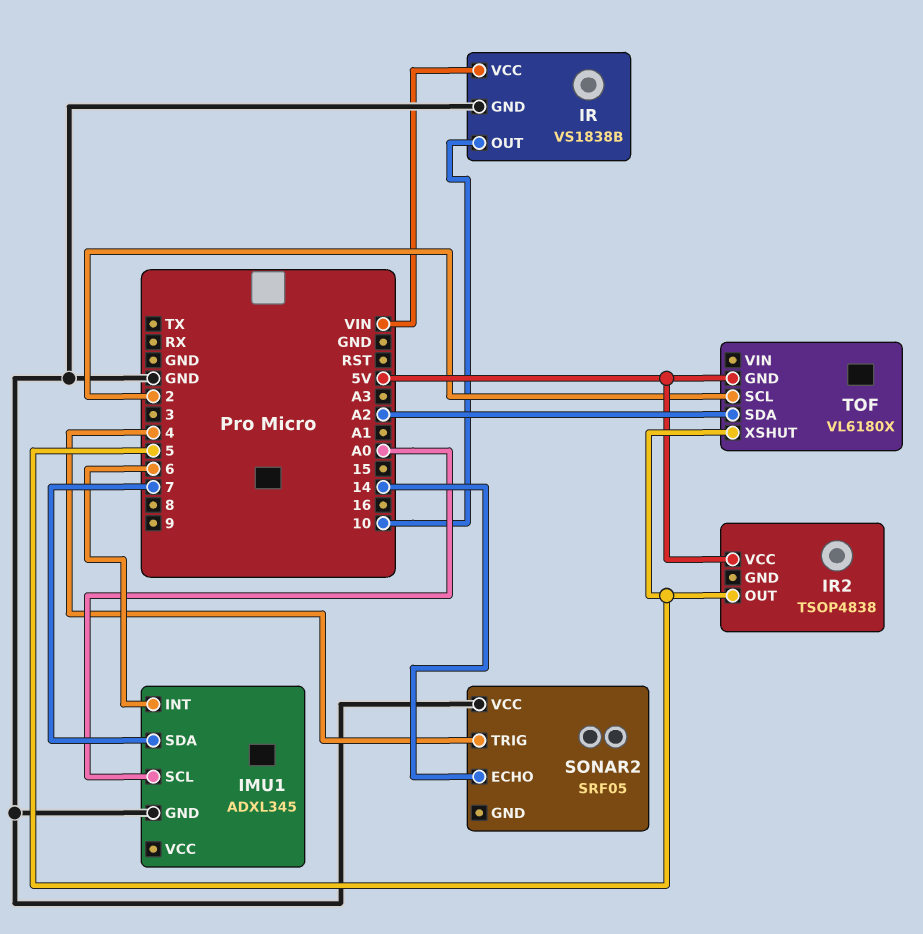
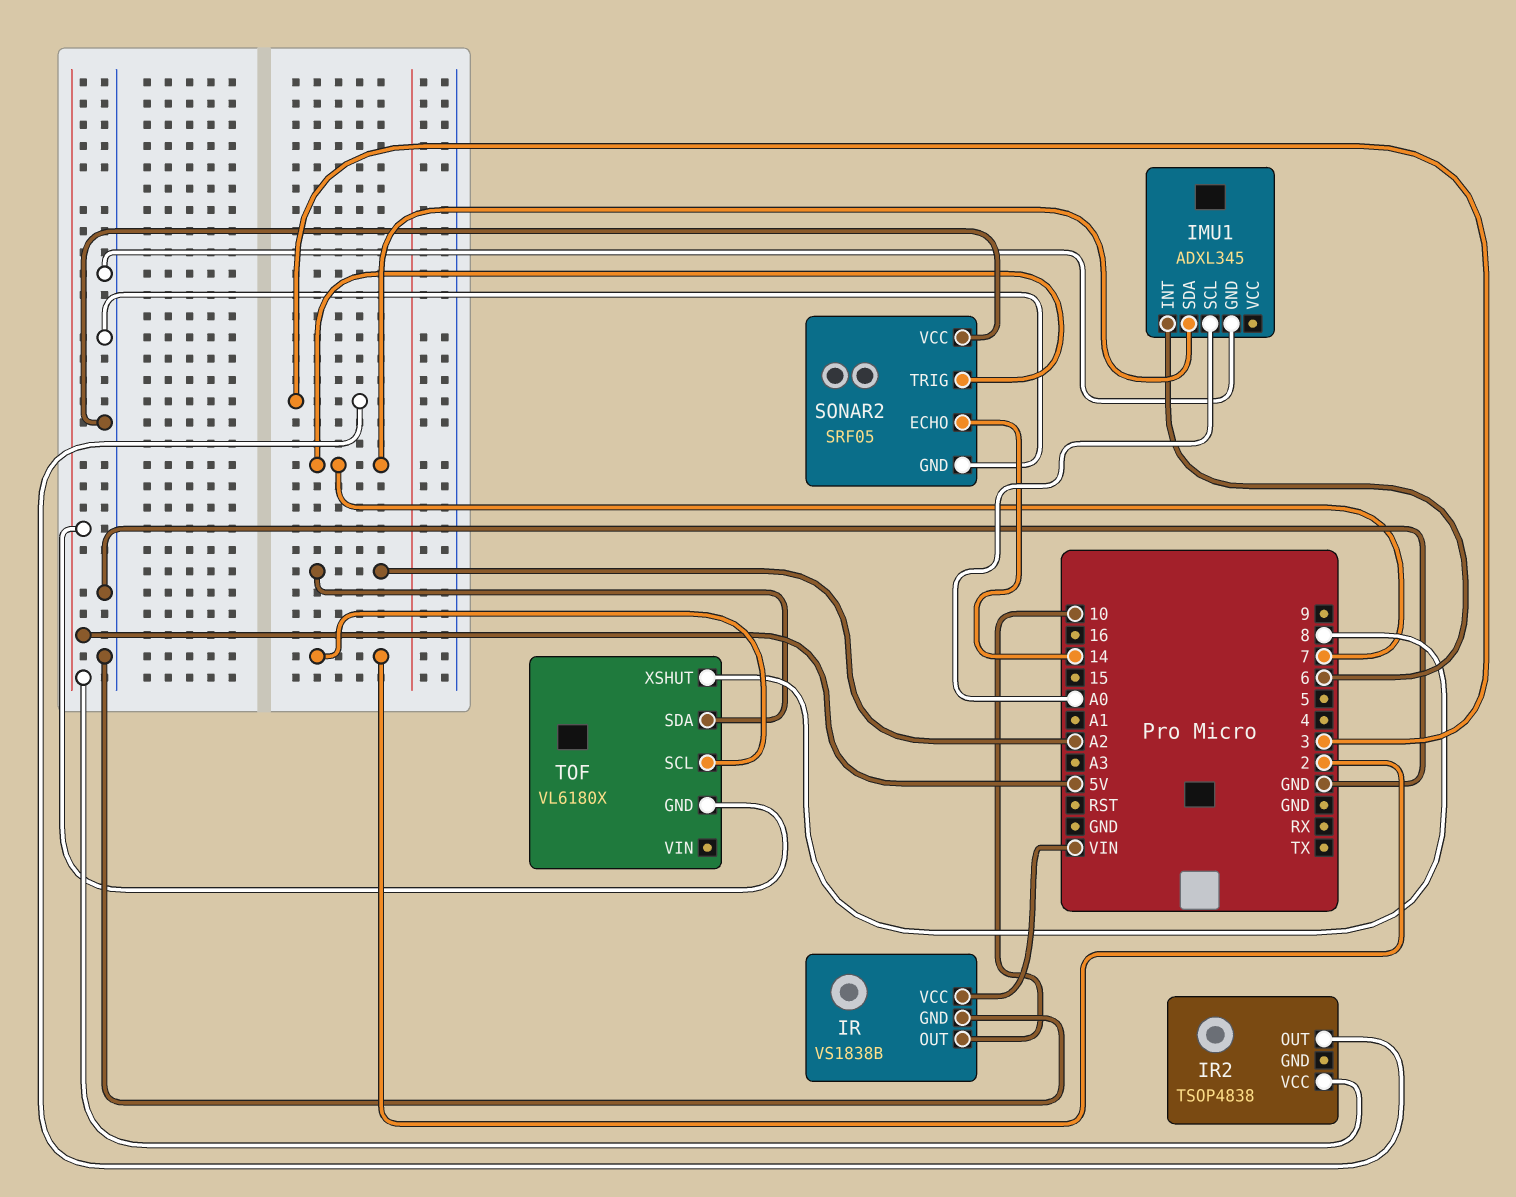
IR2 pin OUT: 5 -> 3
SONAR2 pin GND: none -> GND
SONAR2 pin TRIG: 4 -> 7
TOF pin XSHUT: 5 -> 8

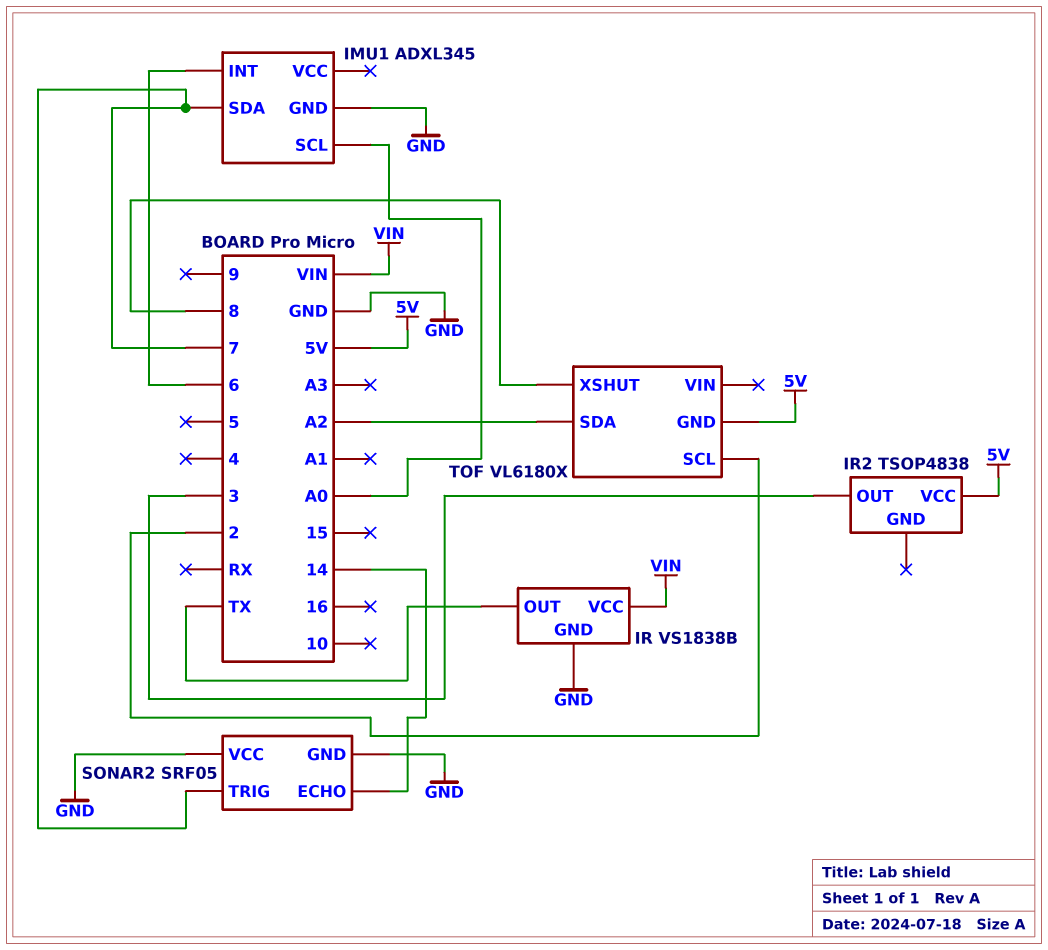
IR pin OUT: 10 -> TX

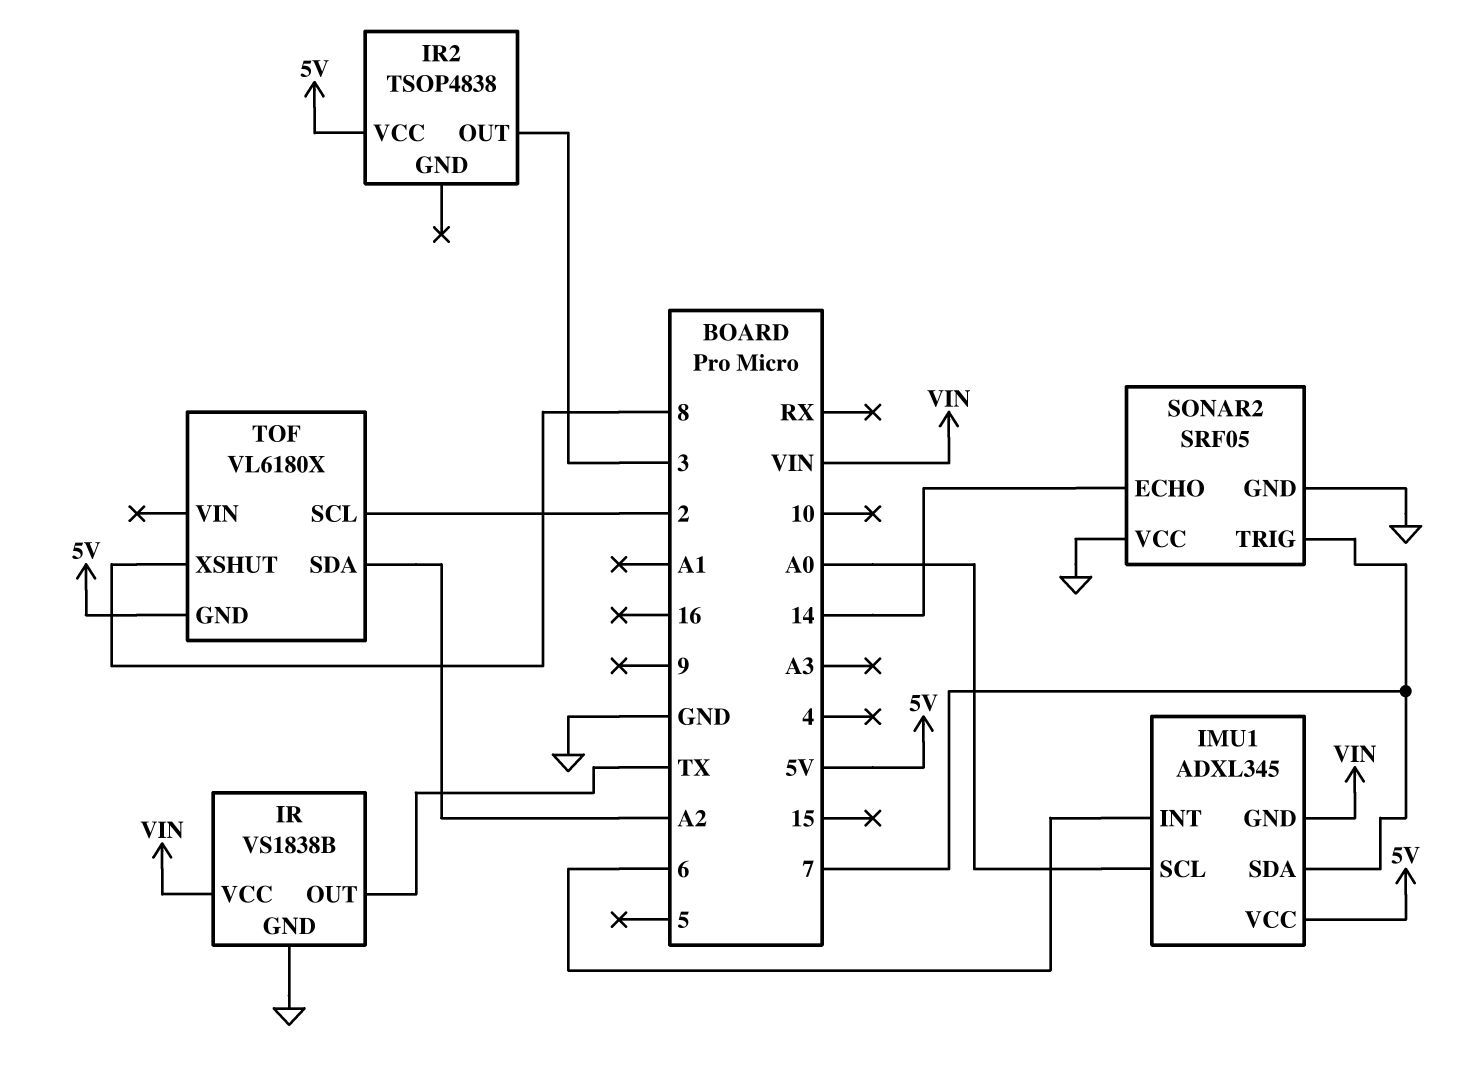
IMU1 pin GND: GND -> VIN
IMU1 pin VCC: none -> 5V

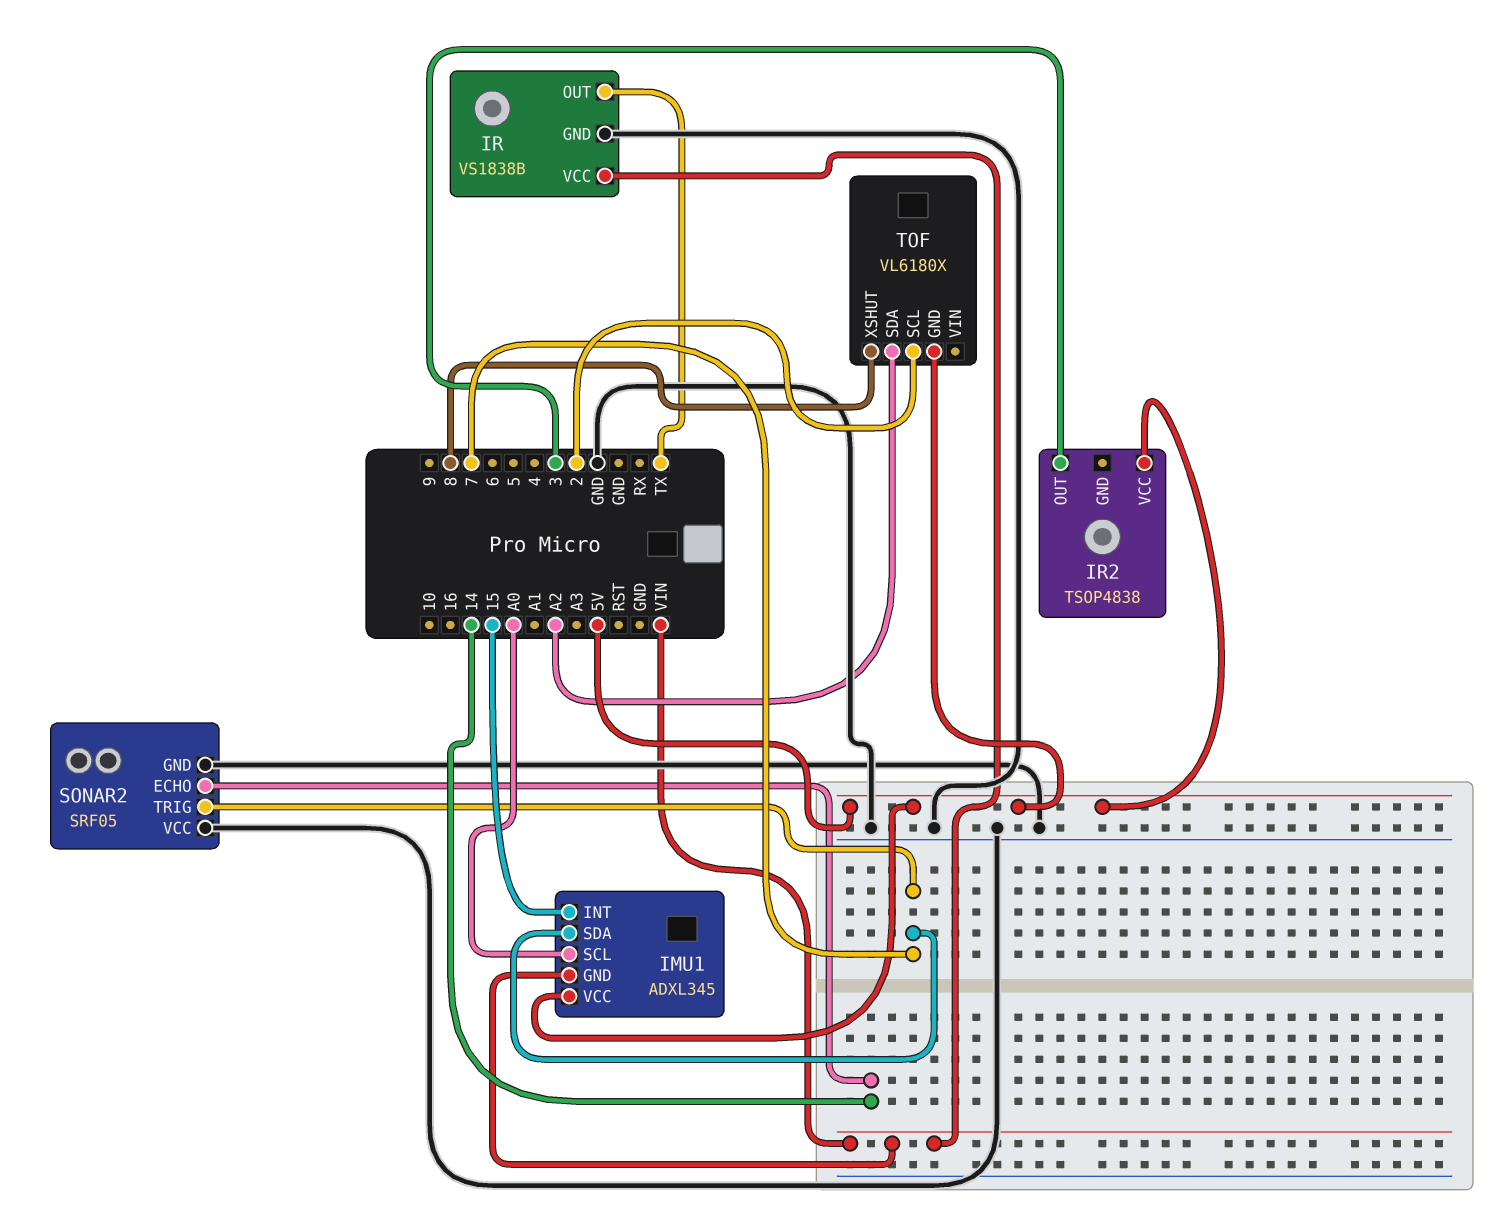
IMU1 pin INT: 6 -> 15

